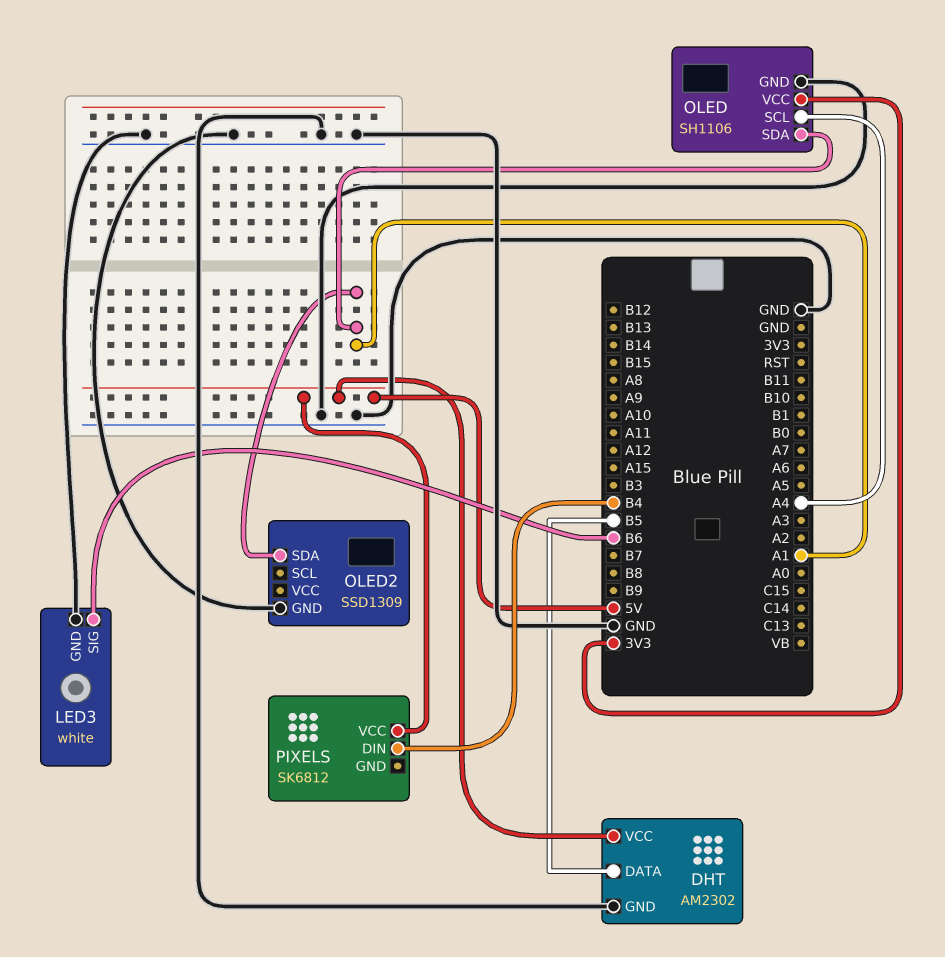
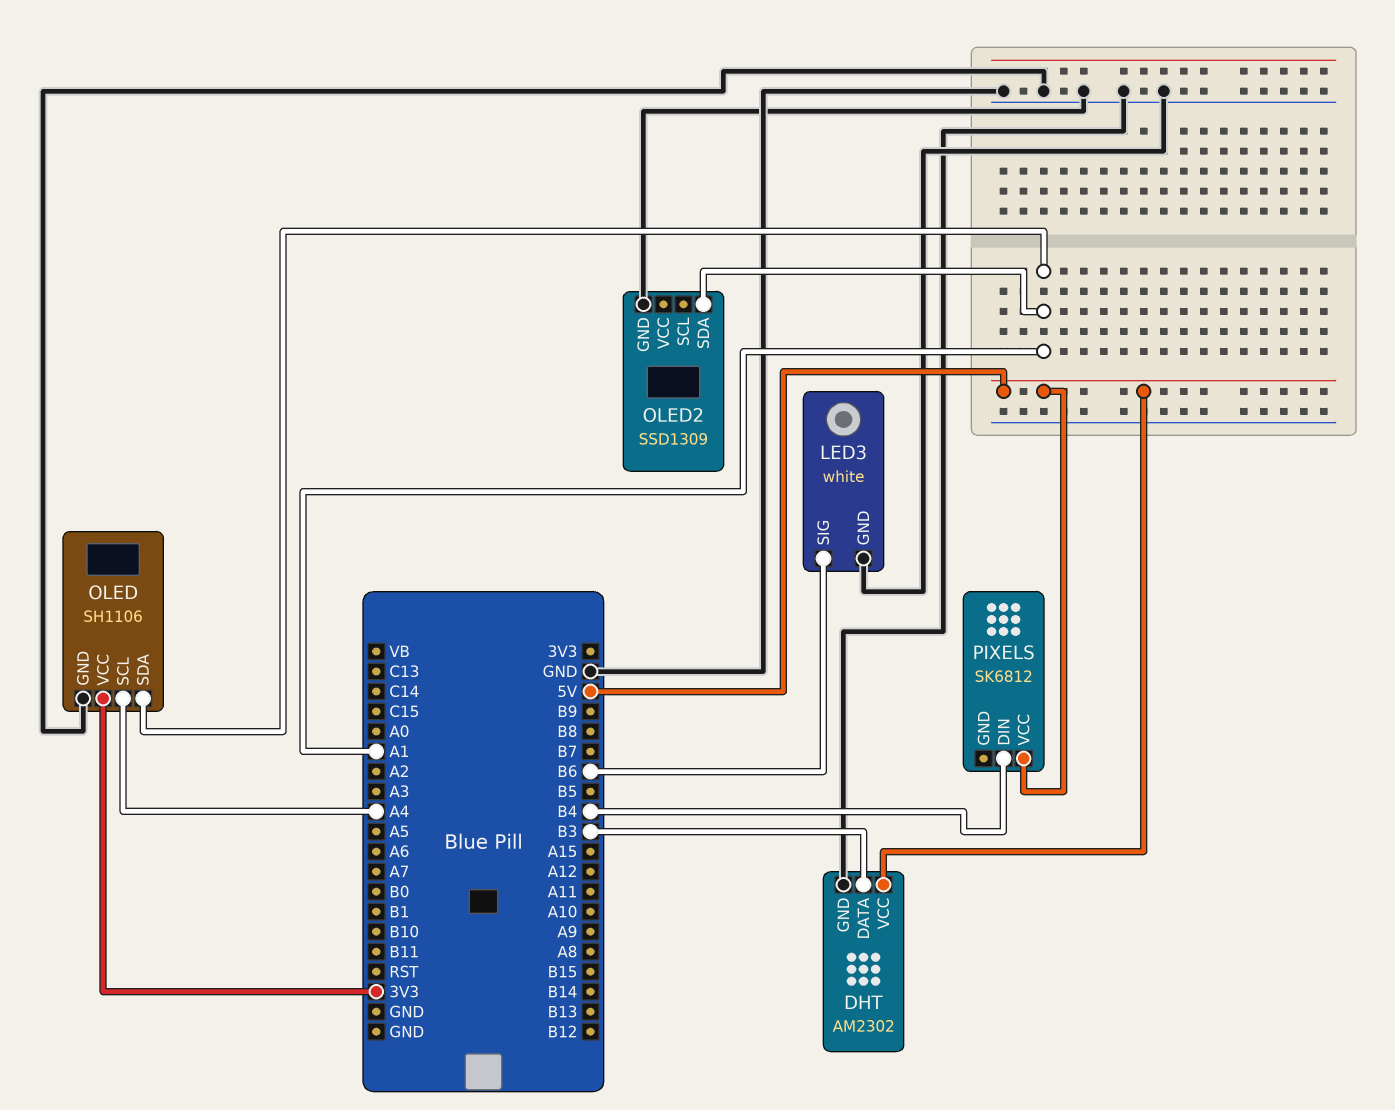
DHT pin DATA: B5 -> B3

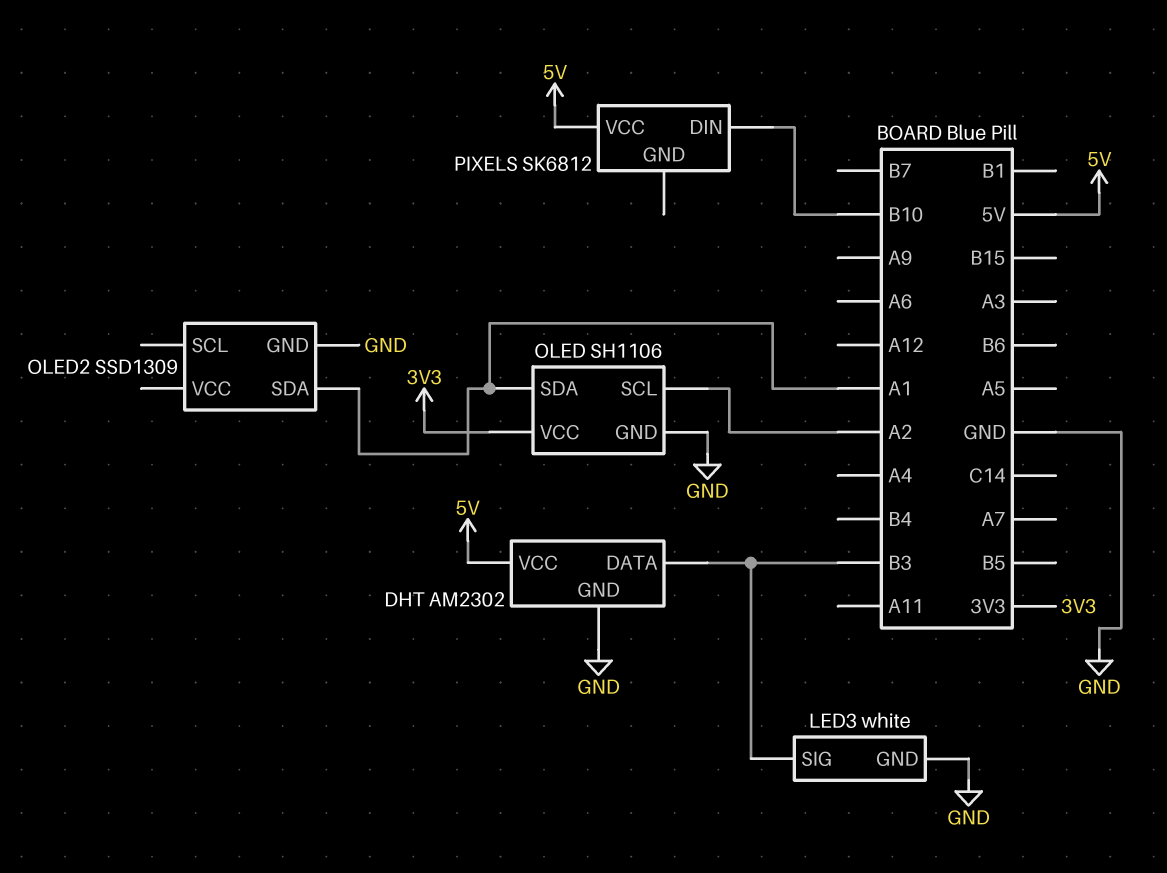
LED3 pin SIG: B6 -> B3
OLED pin SCL: A4 -> A2
PIXELS pin DIN: B4 -> B10

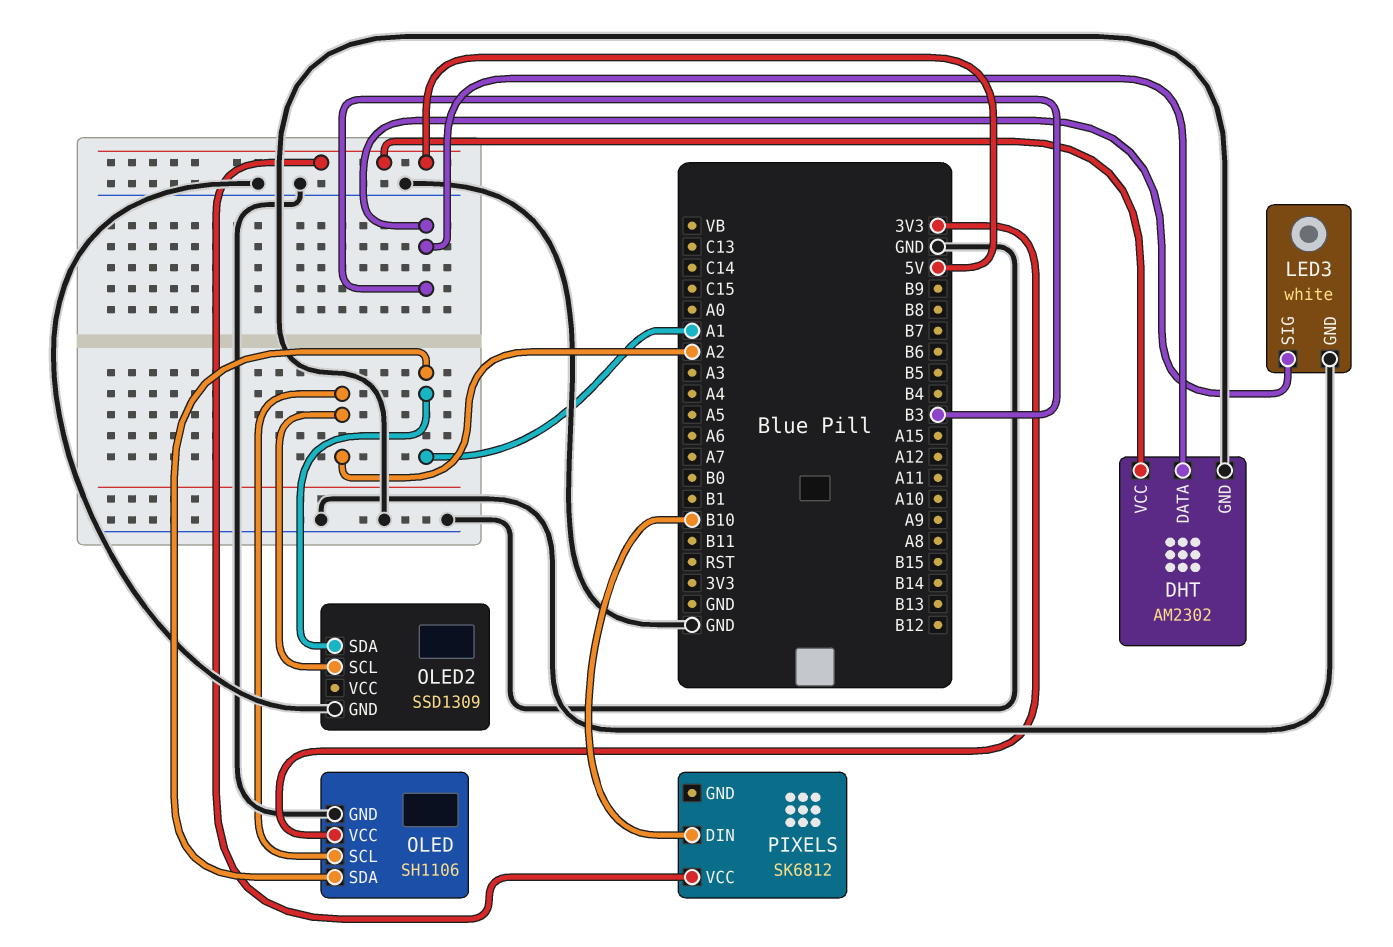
OLED2 pin SCL: none -> A2

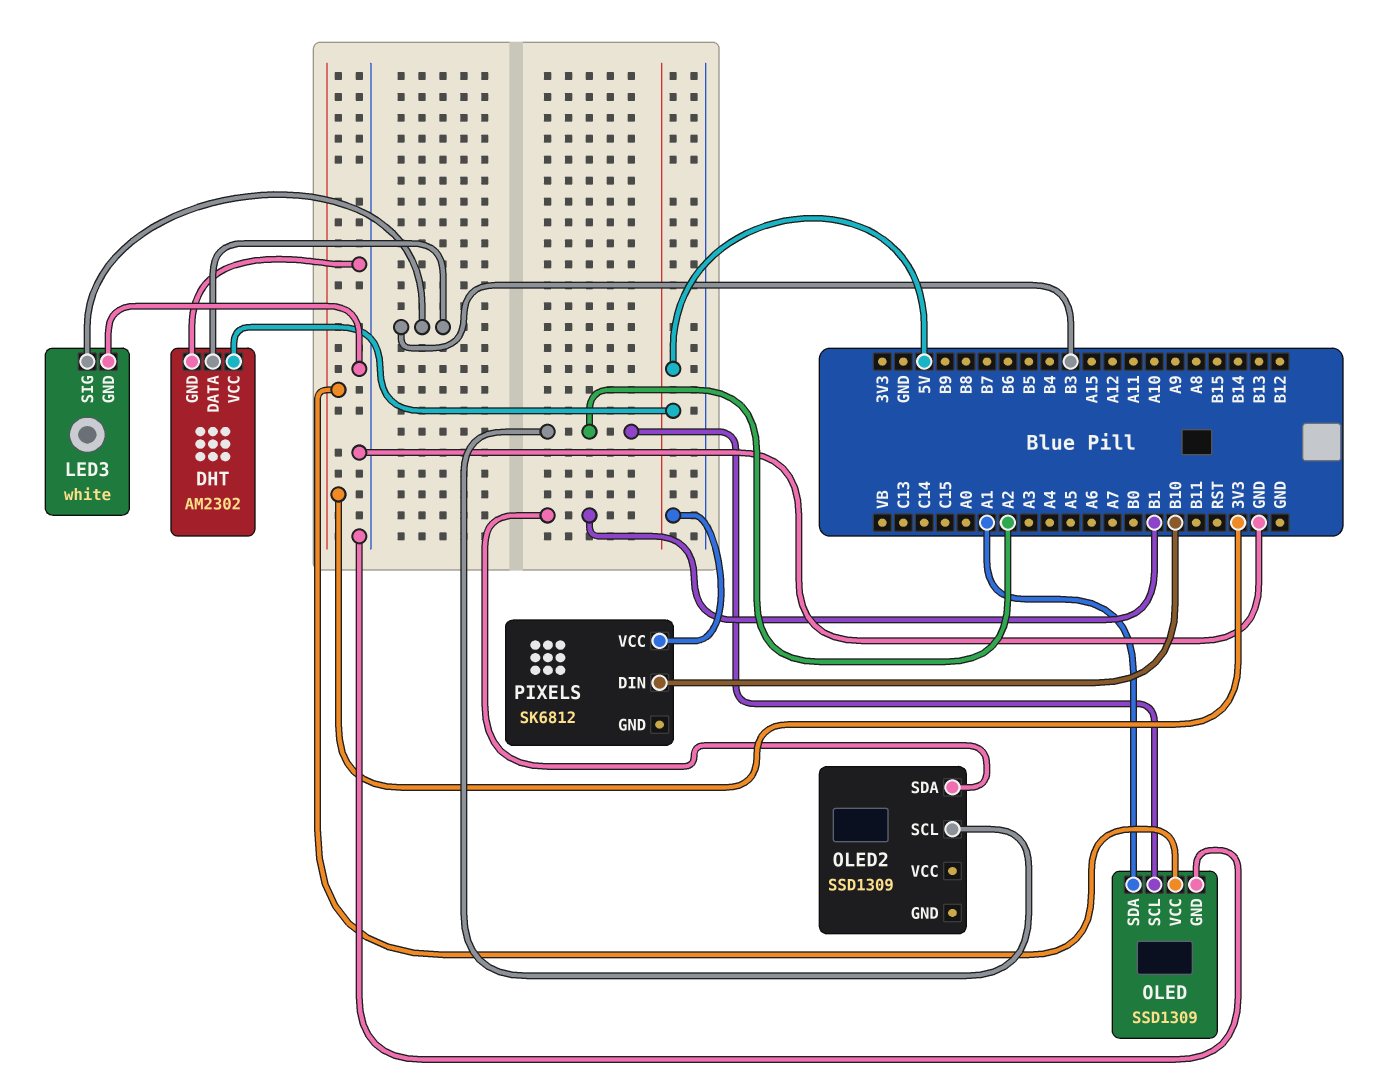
OLED: SH1106 -> SSD1309
OLED2 pin GND: GND -> none
OLED2 pin SDA: A1 -> B1

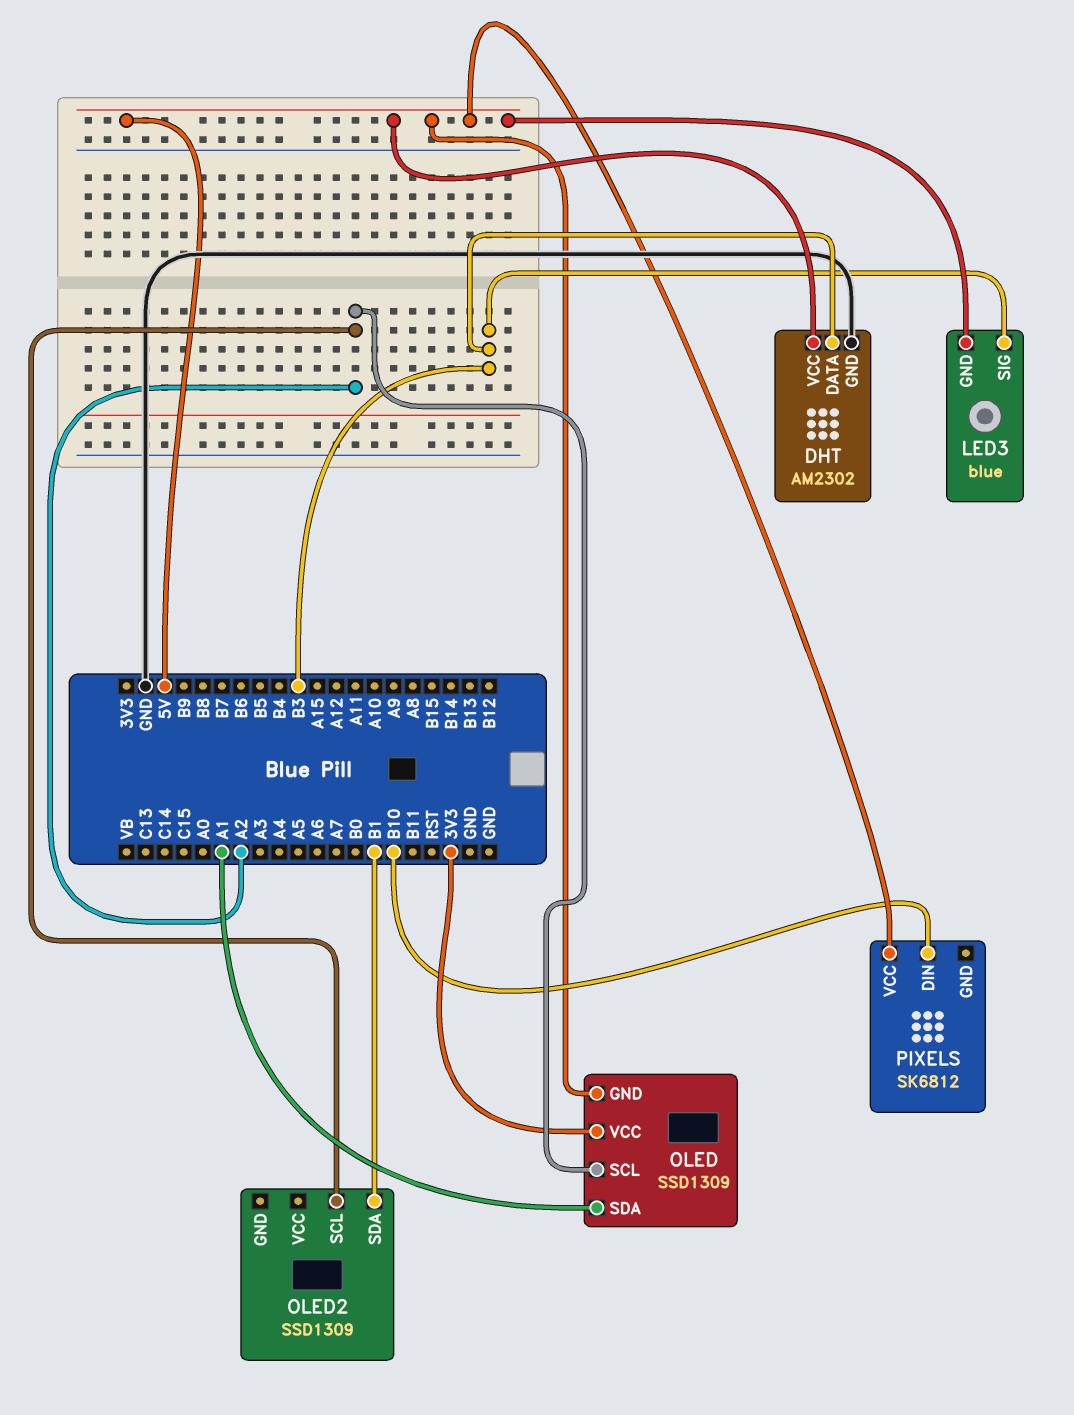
LED3: white -> blue
LED3 pin GND: GND -> 5V
OLED pin GND: GND -> 5V

